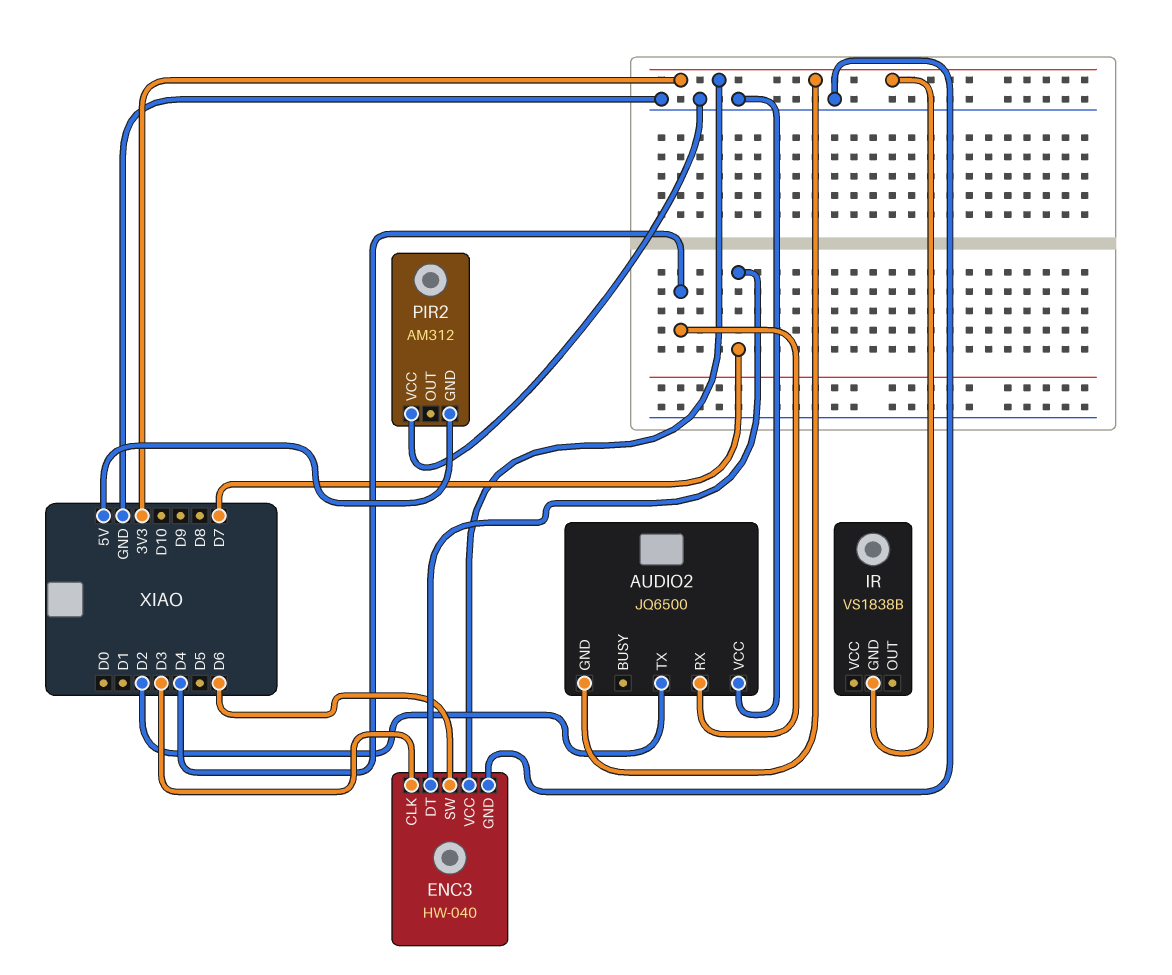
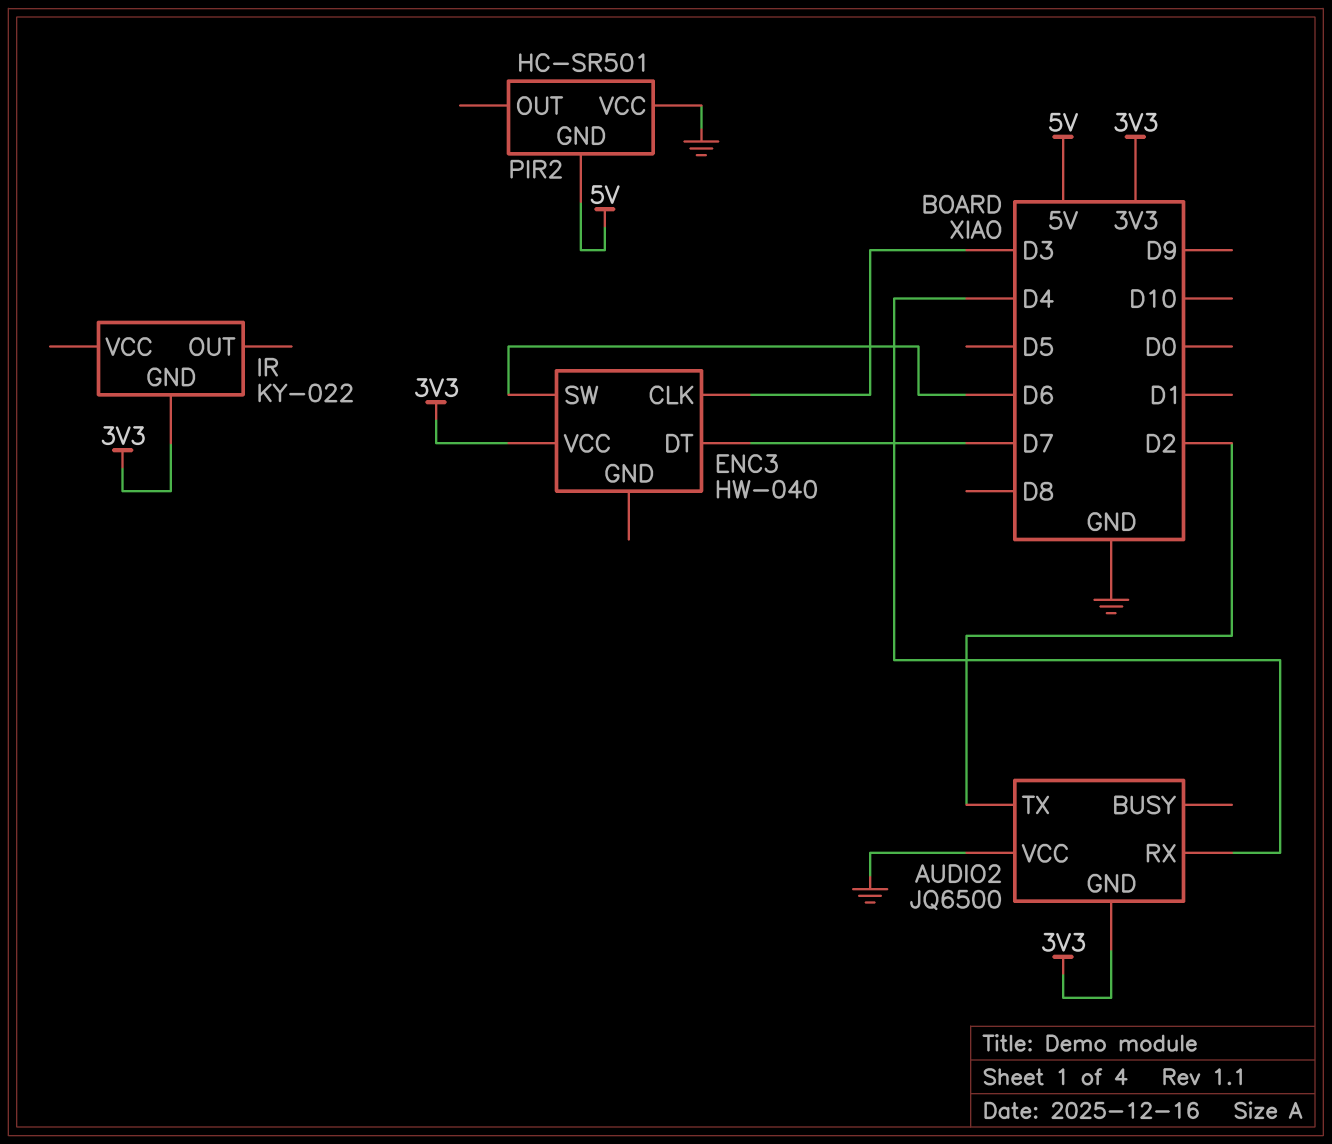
ENC3 pin GND: GND -> none
IR: VS1838B -> KY-022
PIR2: AM312 -> HC-SR501

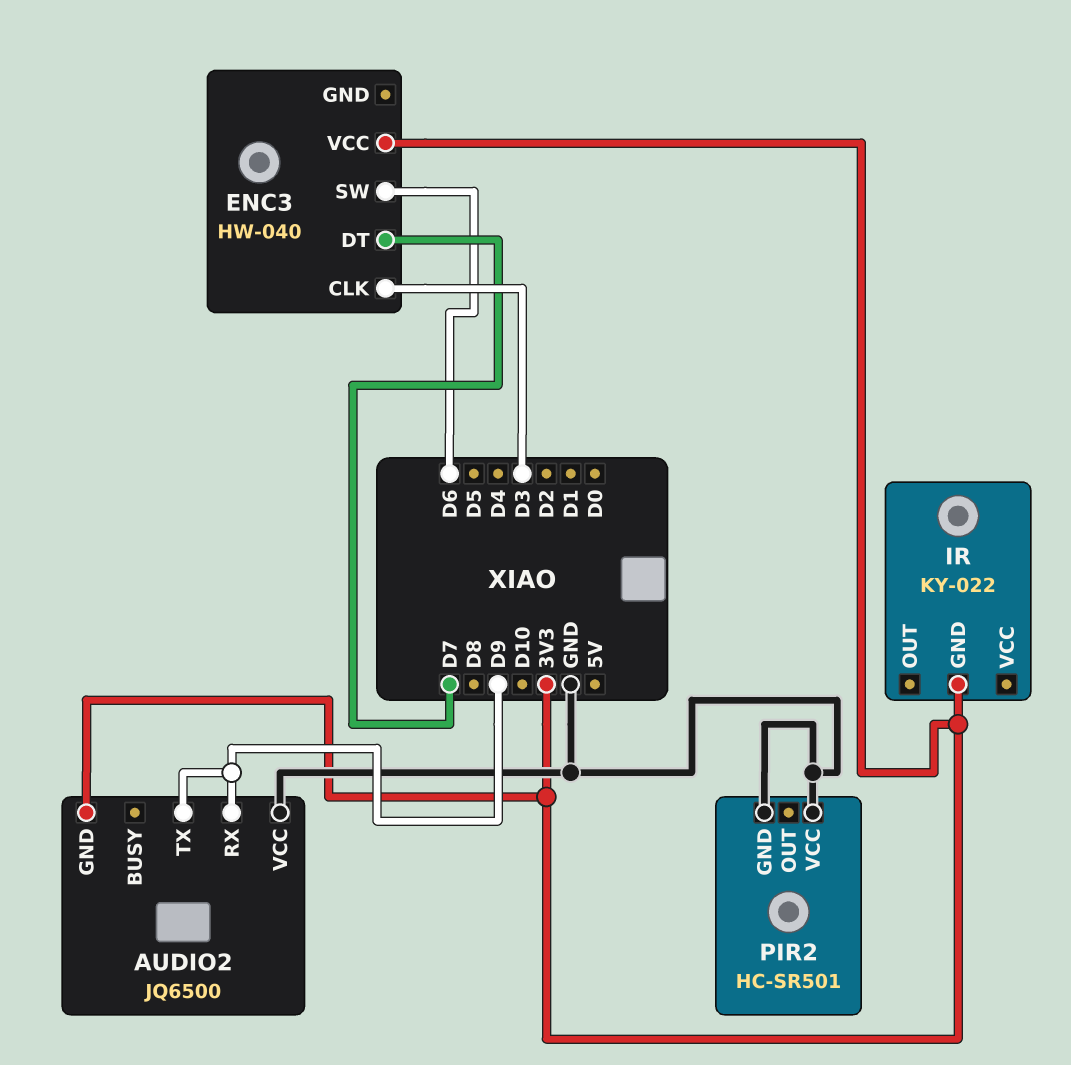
AUDIO2 pin RX: D4 -> D9
AUDIO2 pin TX: D2 -> D9
PIR2 pin GND: 5V -> GND

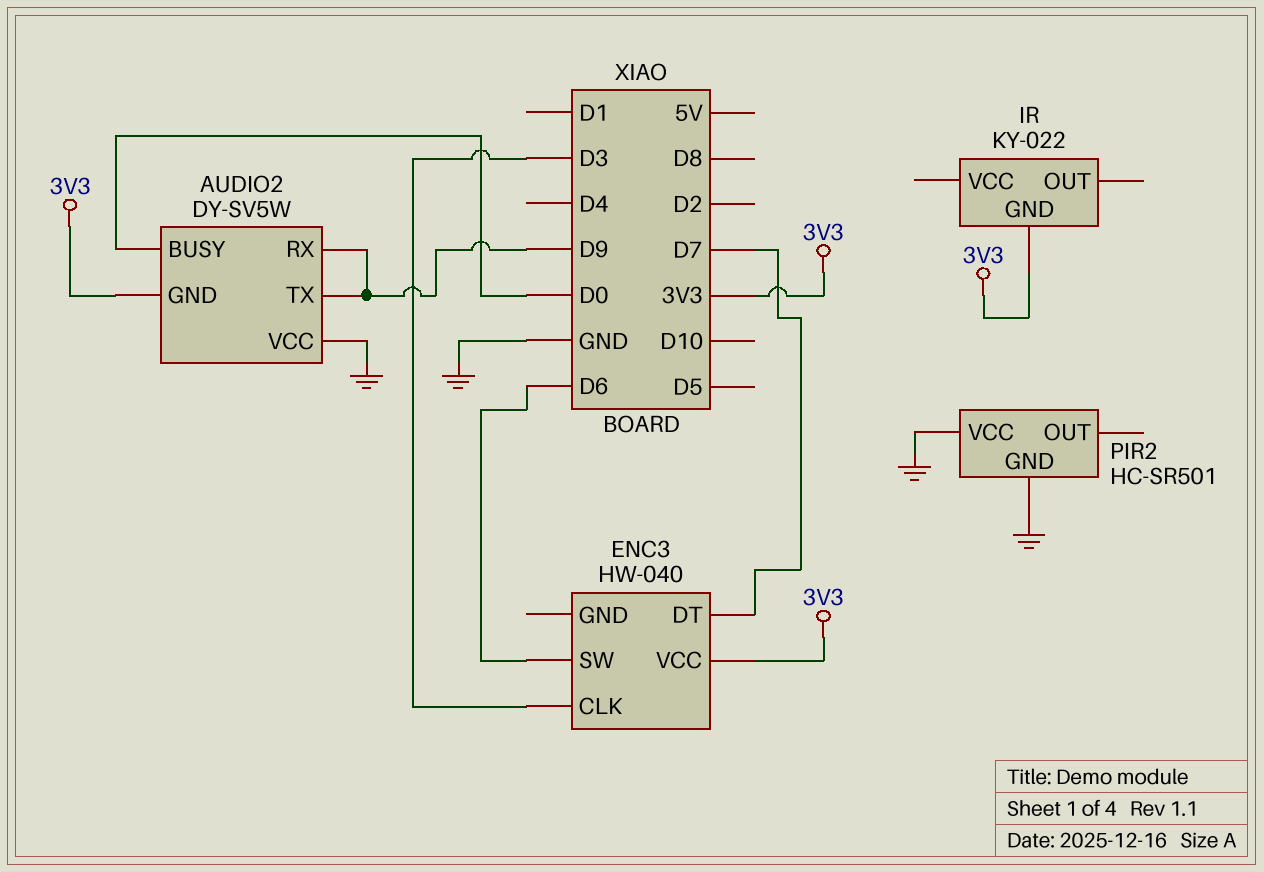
AUDIO2: JQ6500 -> DY-SV5W
AUDIO2 pin BUSY: none -> D0

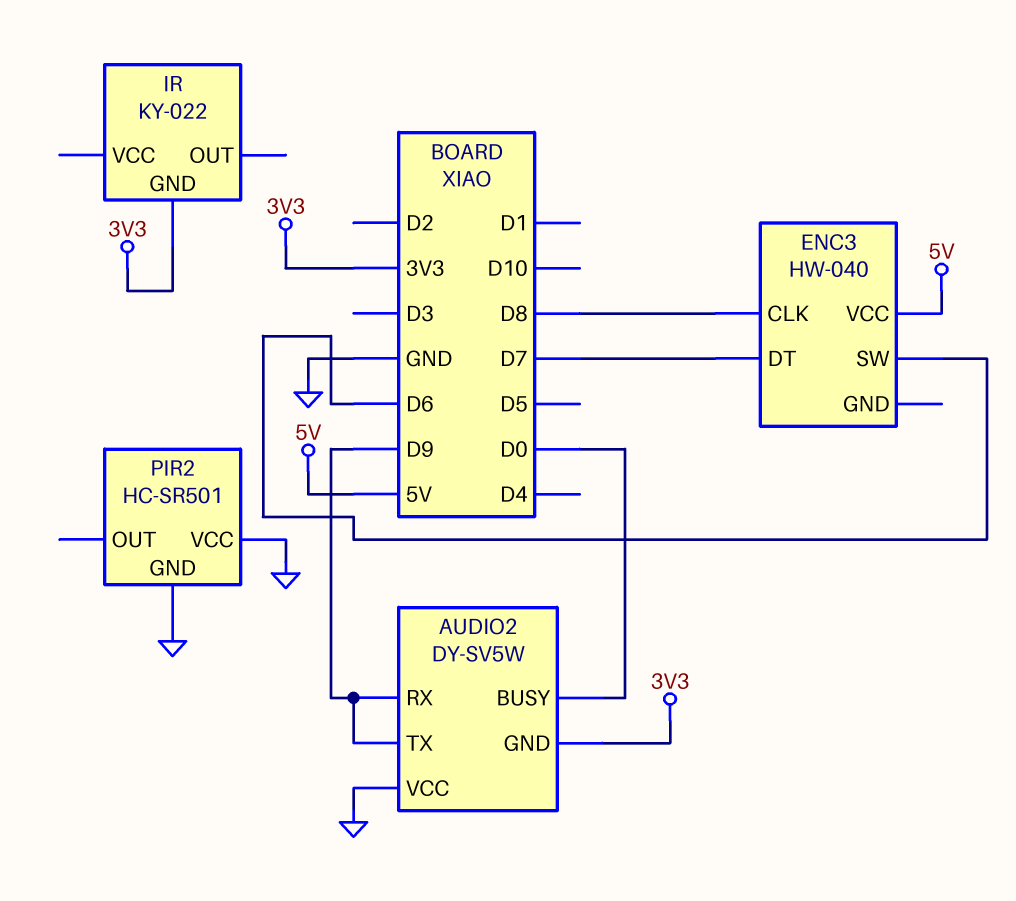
ENC3 pin CLK: D3 -> D8
ENC3 pin VCC: 3V3 -> 5V

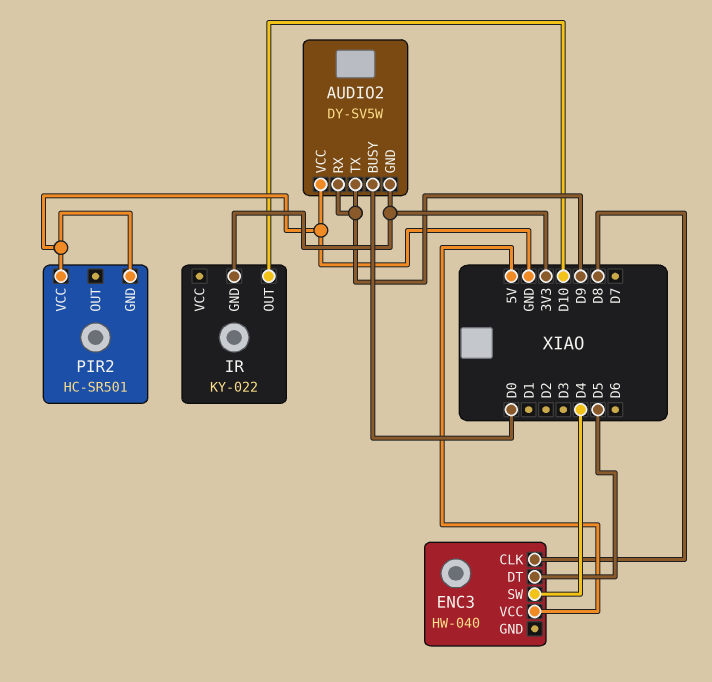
ENC3 pin DT: D7 -> D5
ENC3 pin SW: D6 -> D4
IR pin OUT: none -> D10

